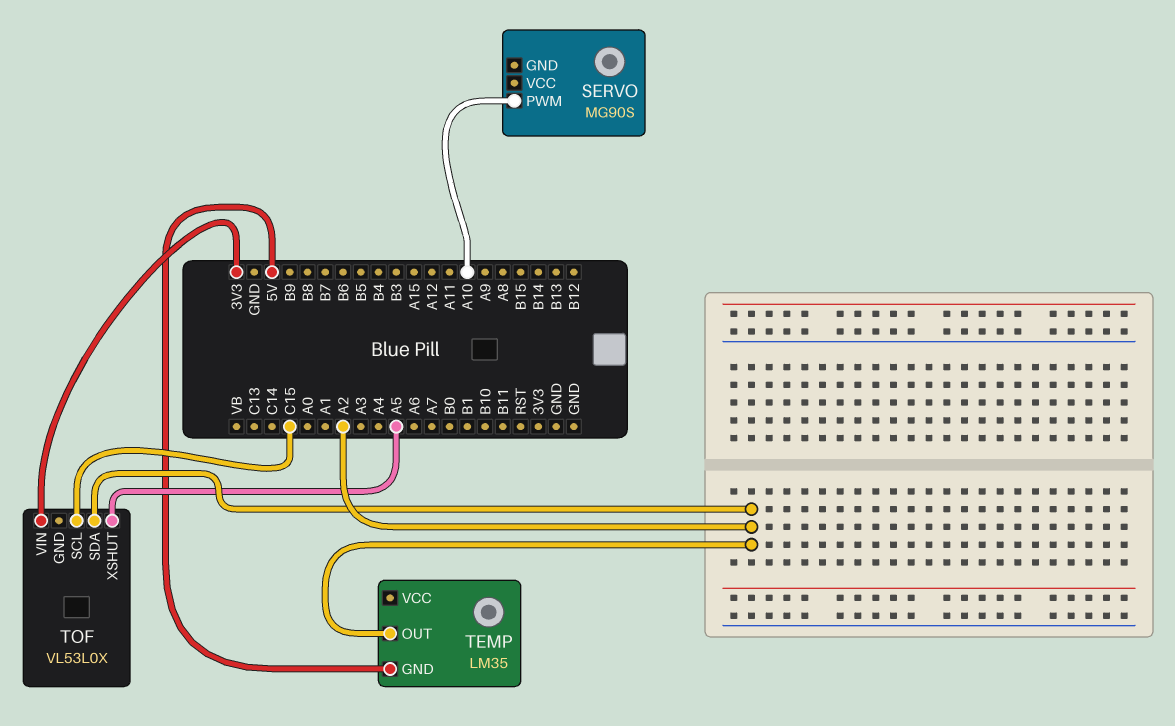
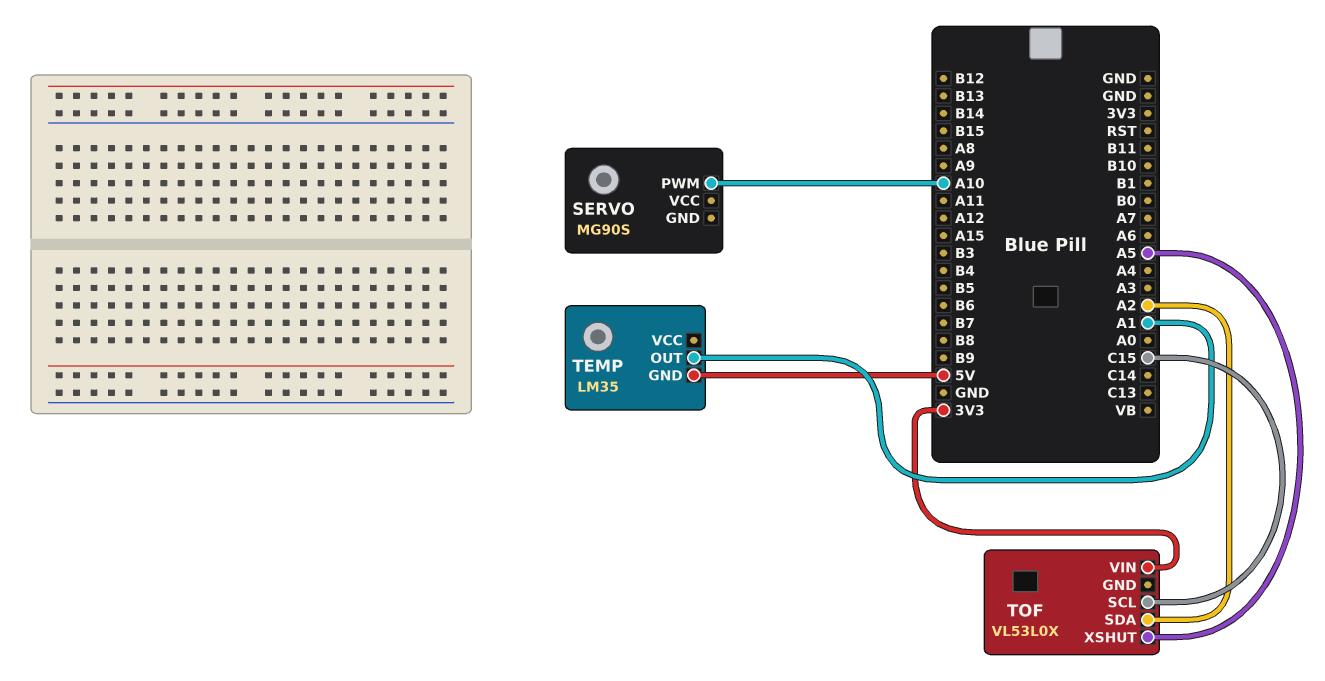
TEMP pin OUT: A2 -> A1

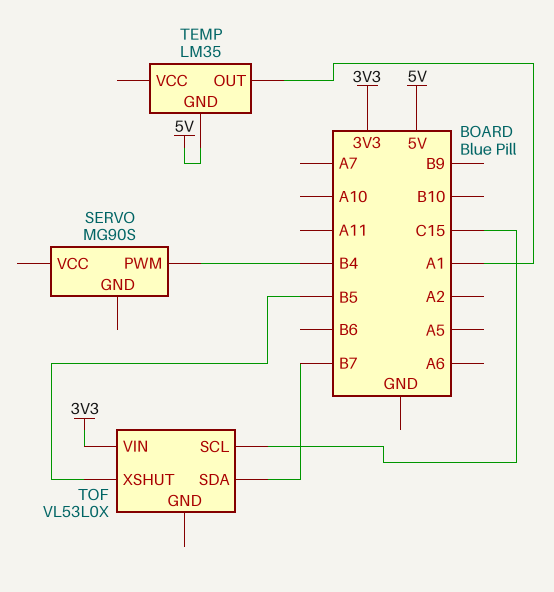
SERVO pin PWM: A10 -> B4
TOF pin SDA: A2 -> B7
TOF pin XSHUT: A5 -> B5

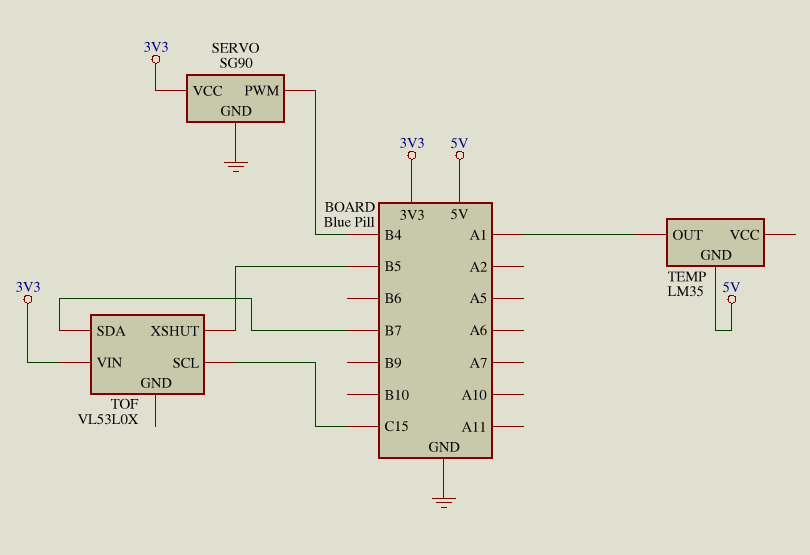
SERVO: MG90S -> SG90
SERVO pin GND: none -> GND
SERVO pin VCC: none -> 3V3

